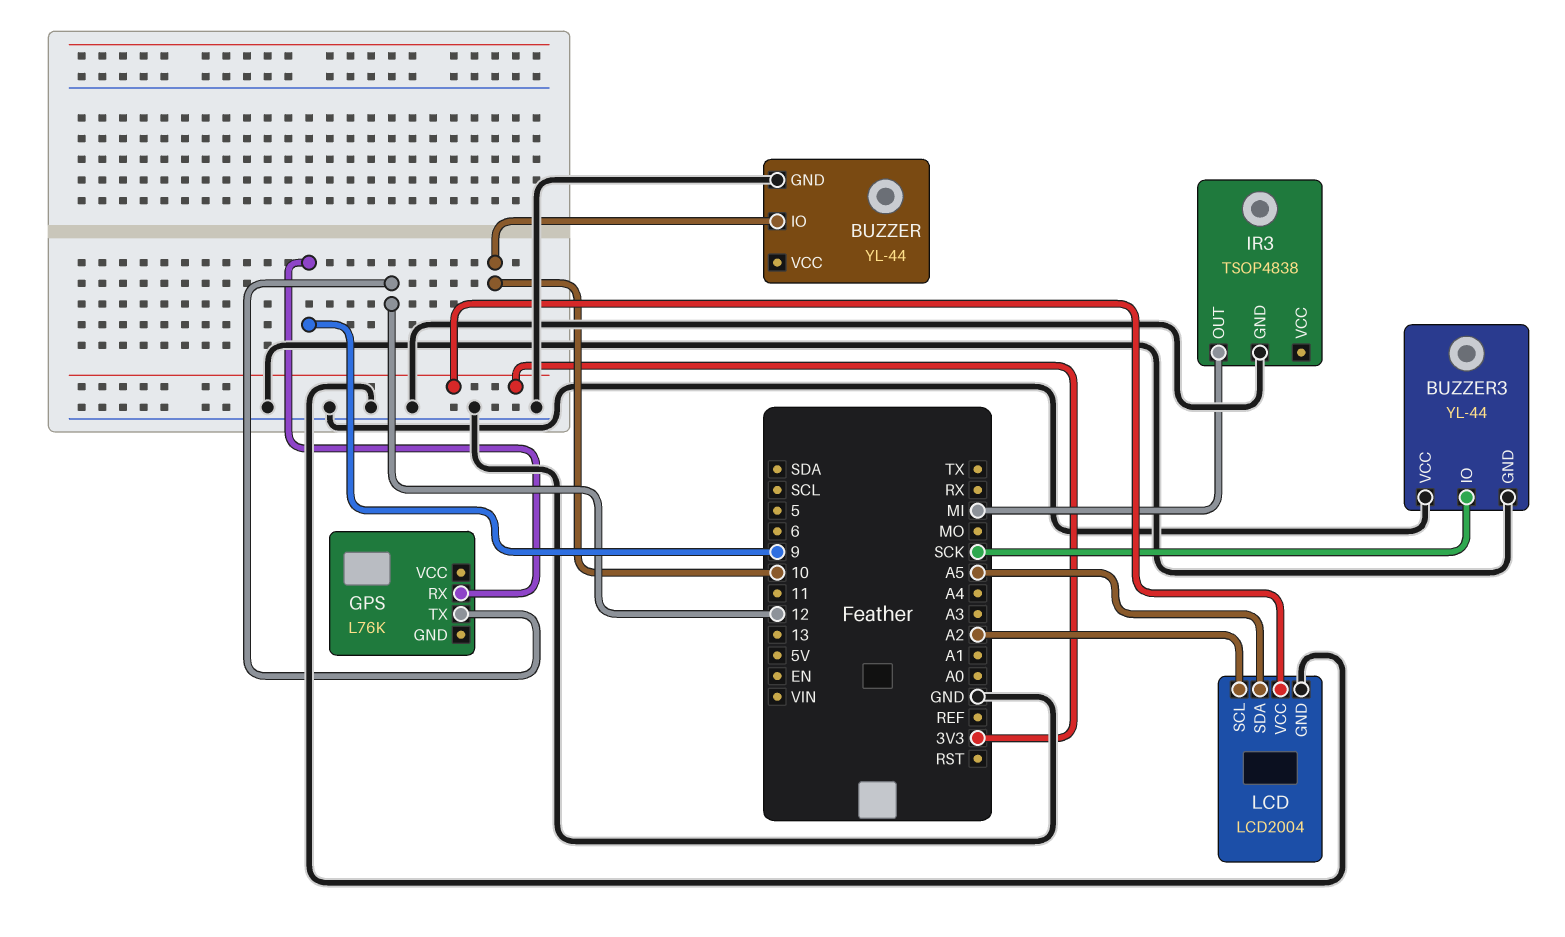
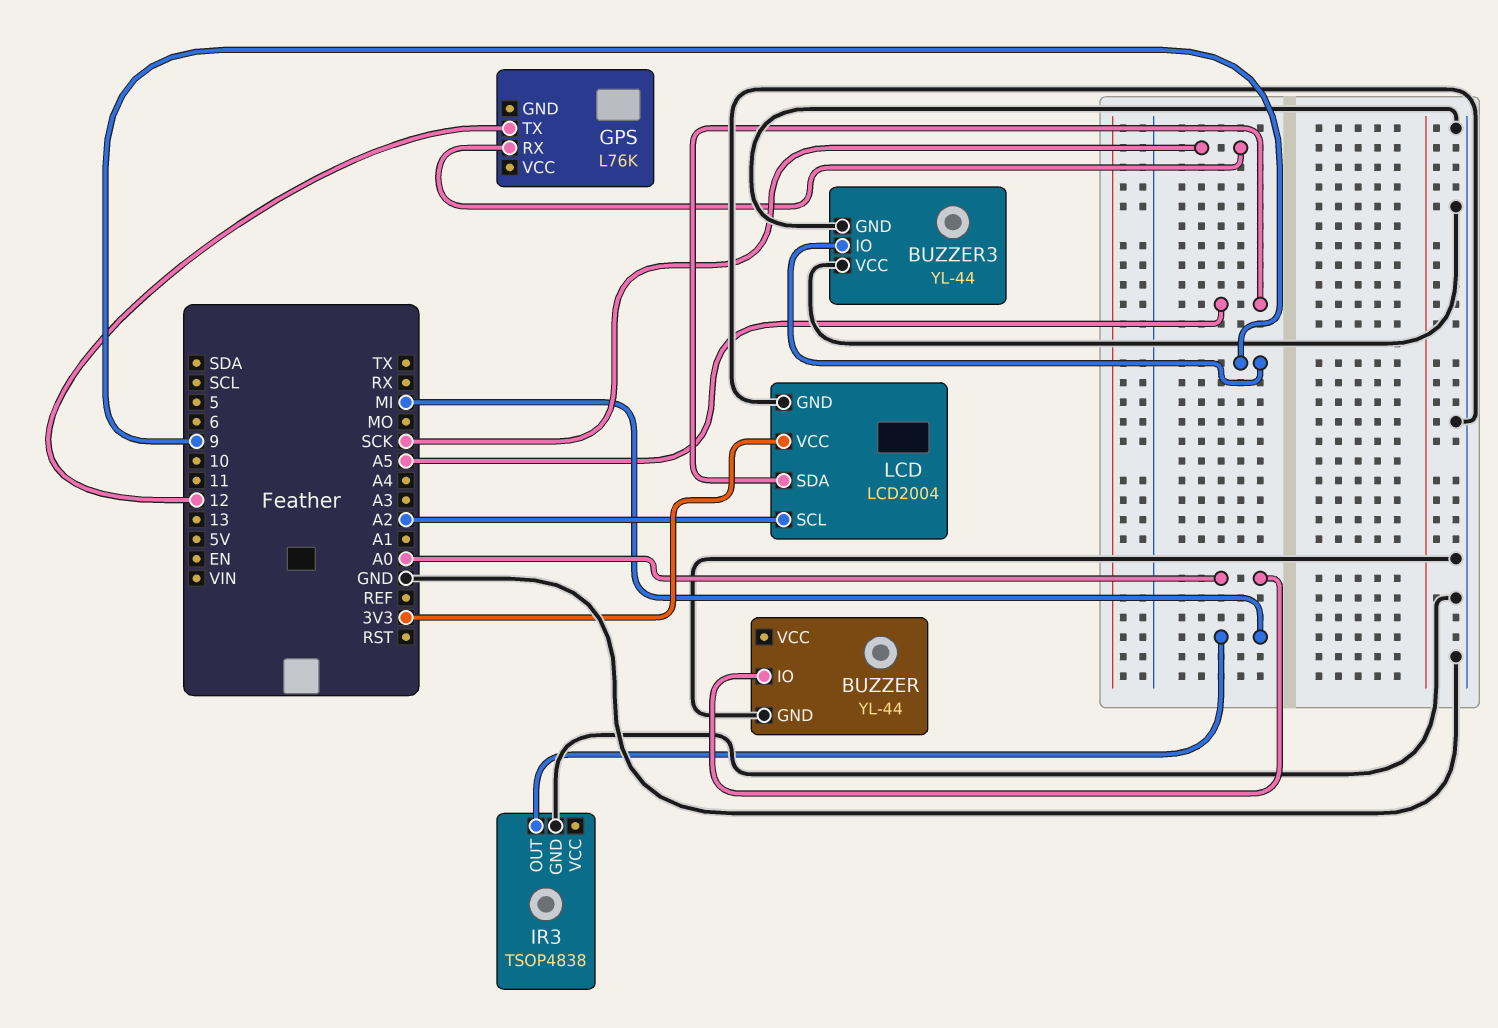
BUZZER pin IO: 10 -> A0
BUZZER3 pin IO: SCK -> 9
GPS pin RX: 9 -> SCK

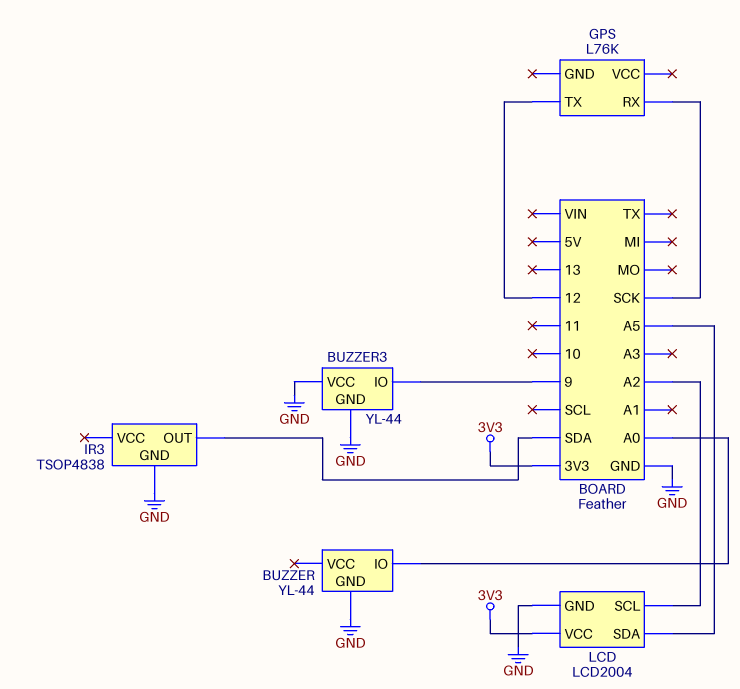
IR3 pin OUT: MI -> SDA

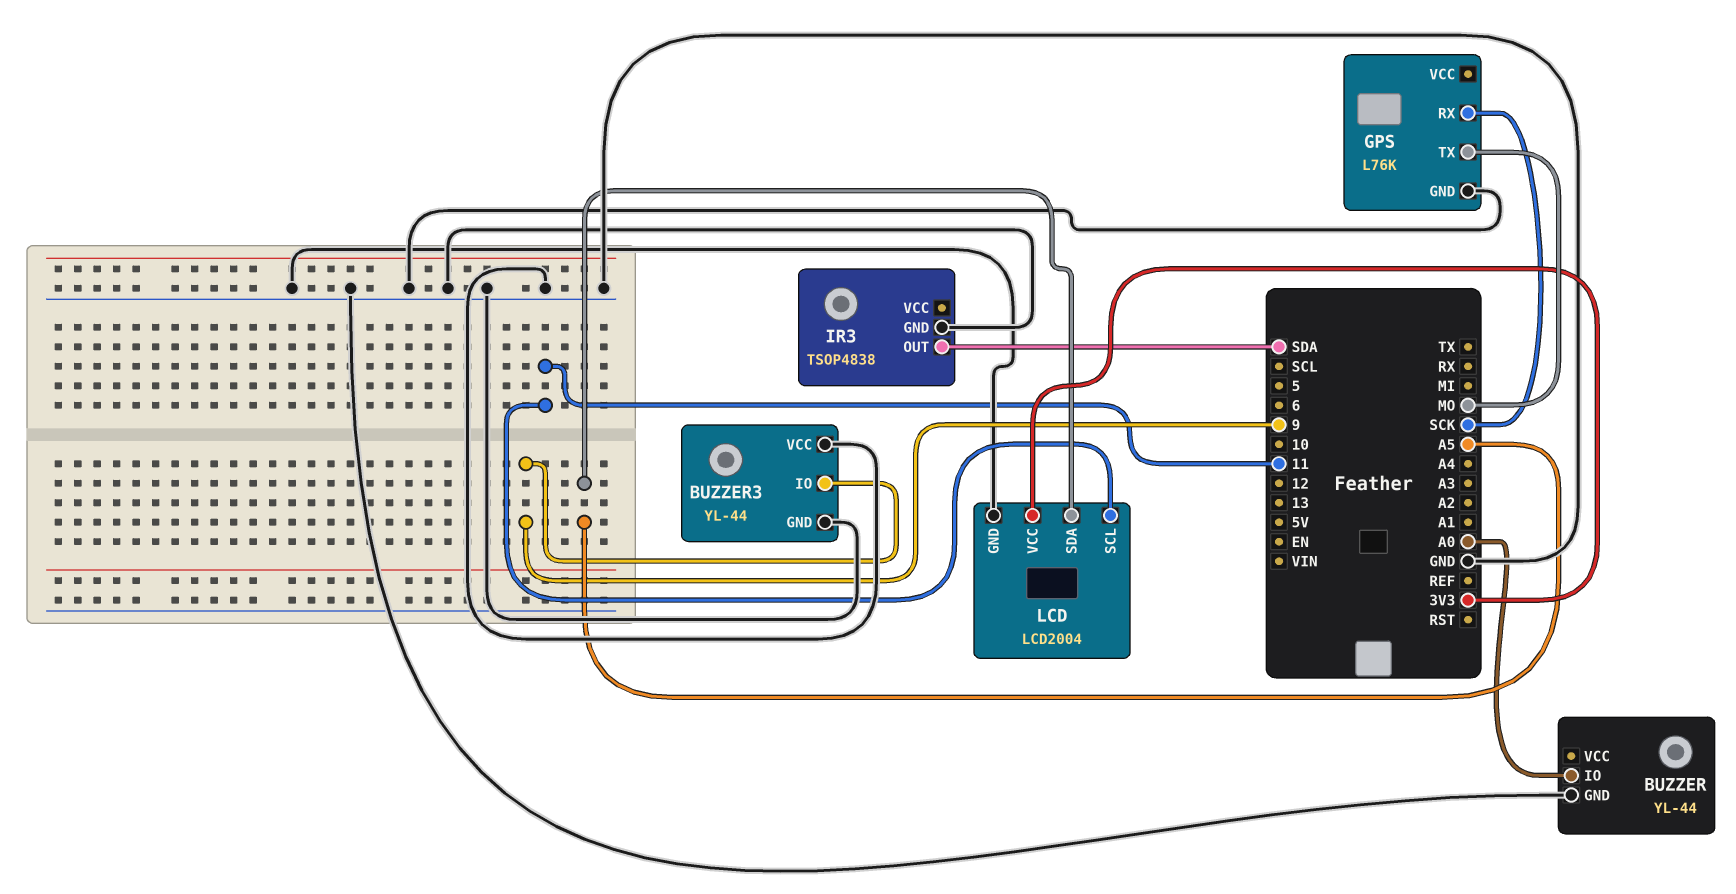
GPS pin GND: none -> GND
GPS pin TX: 12 -> MO
LCD pin SCL: A2 -> 11

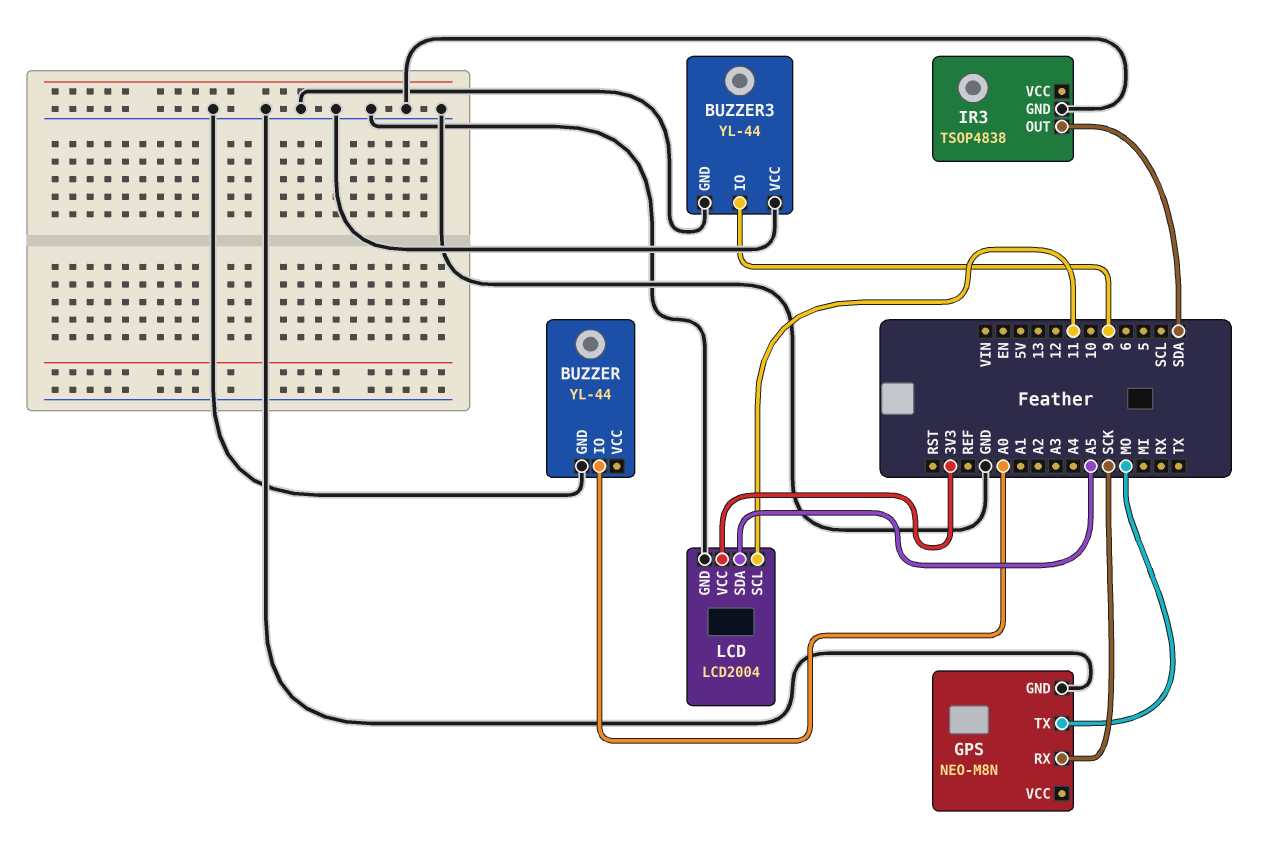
GPS: L76K -> NEO-M8N

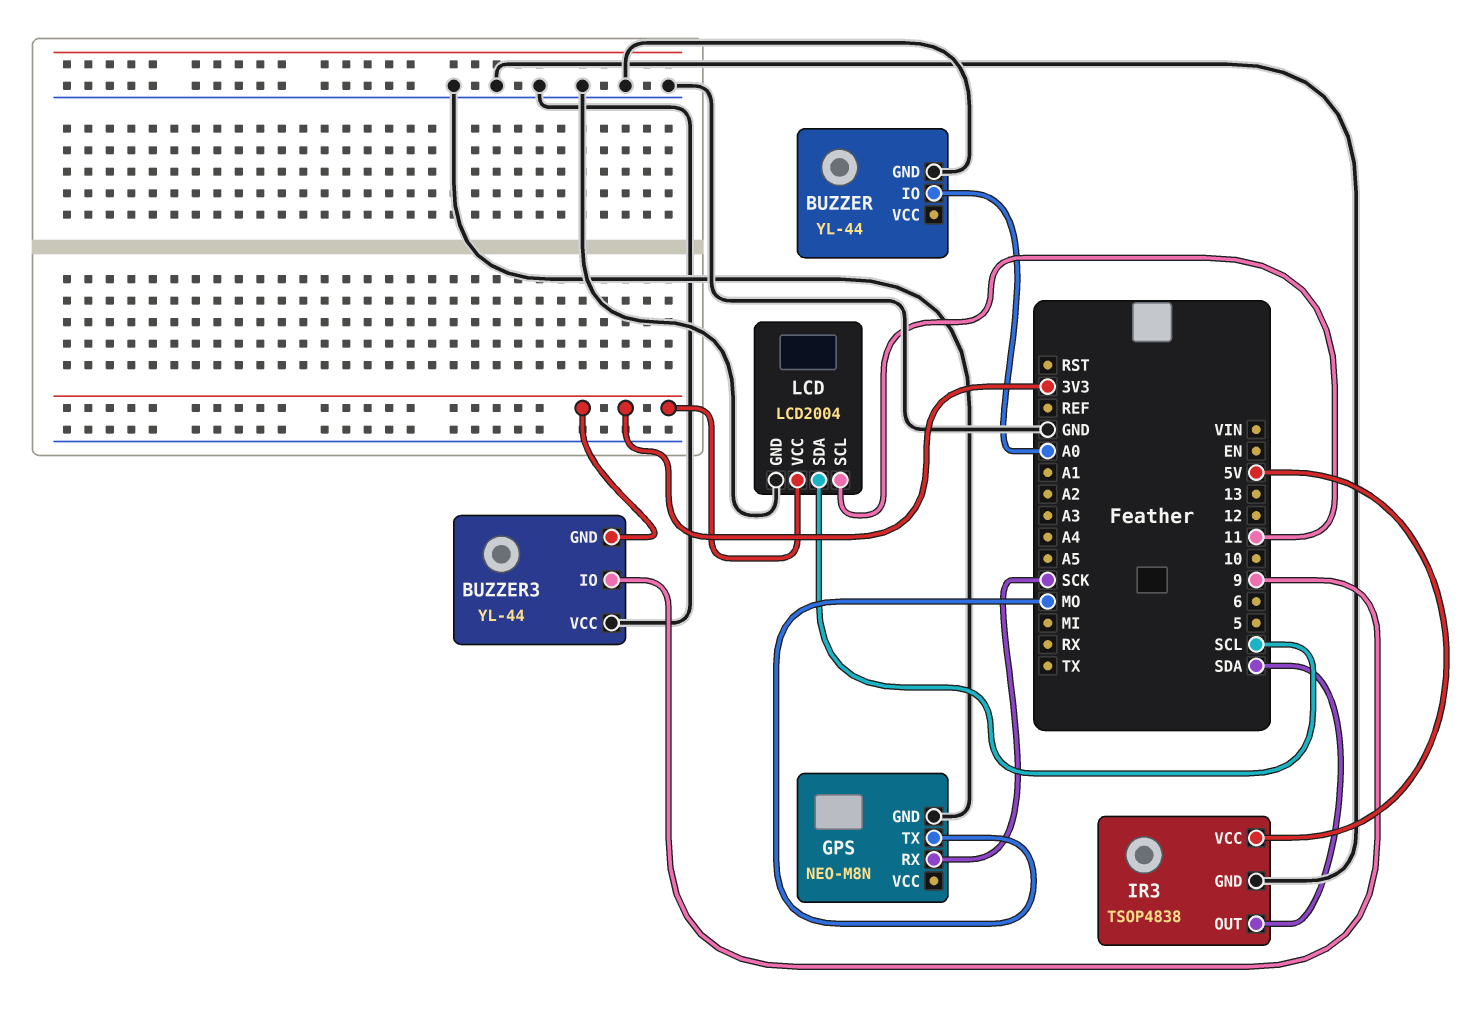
BUZZER3 pin GND: GND -> 3V3
IR3 pin VCC: none -> 5V
LCD pin SDA: A5 -> SCL

